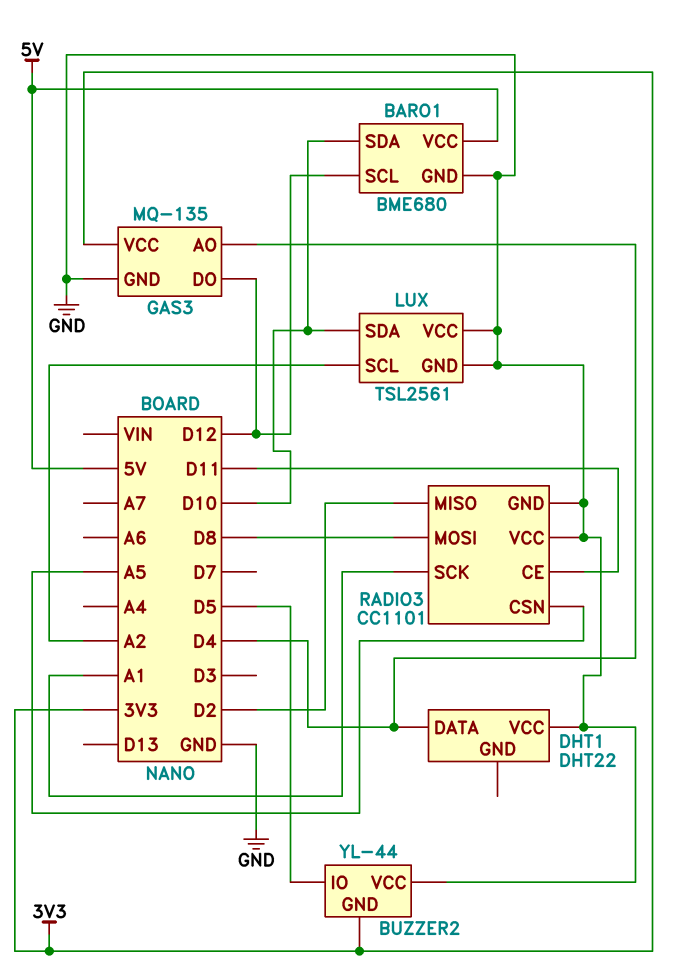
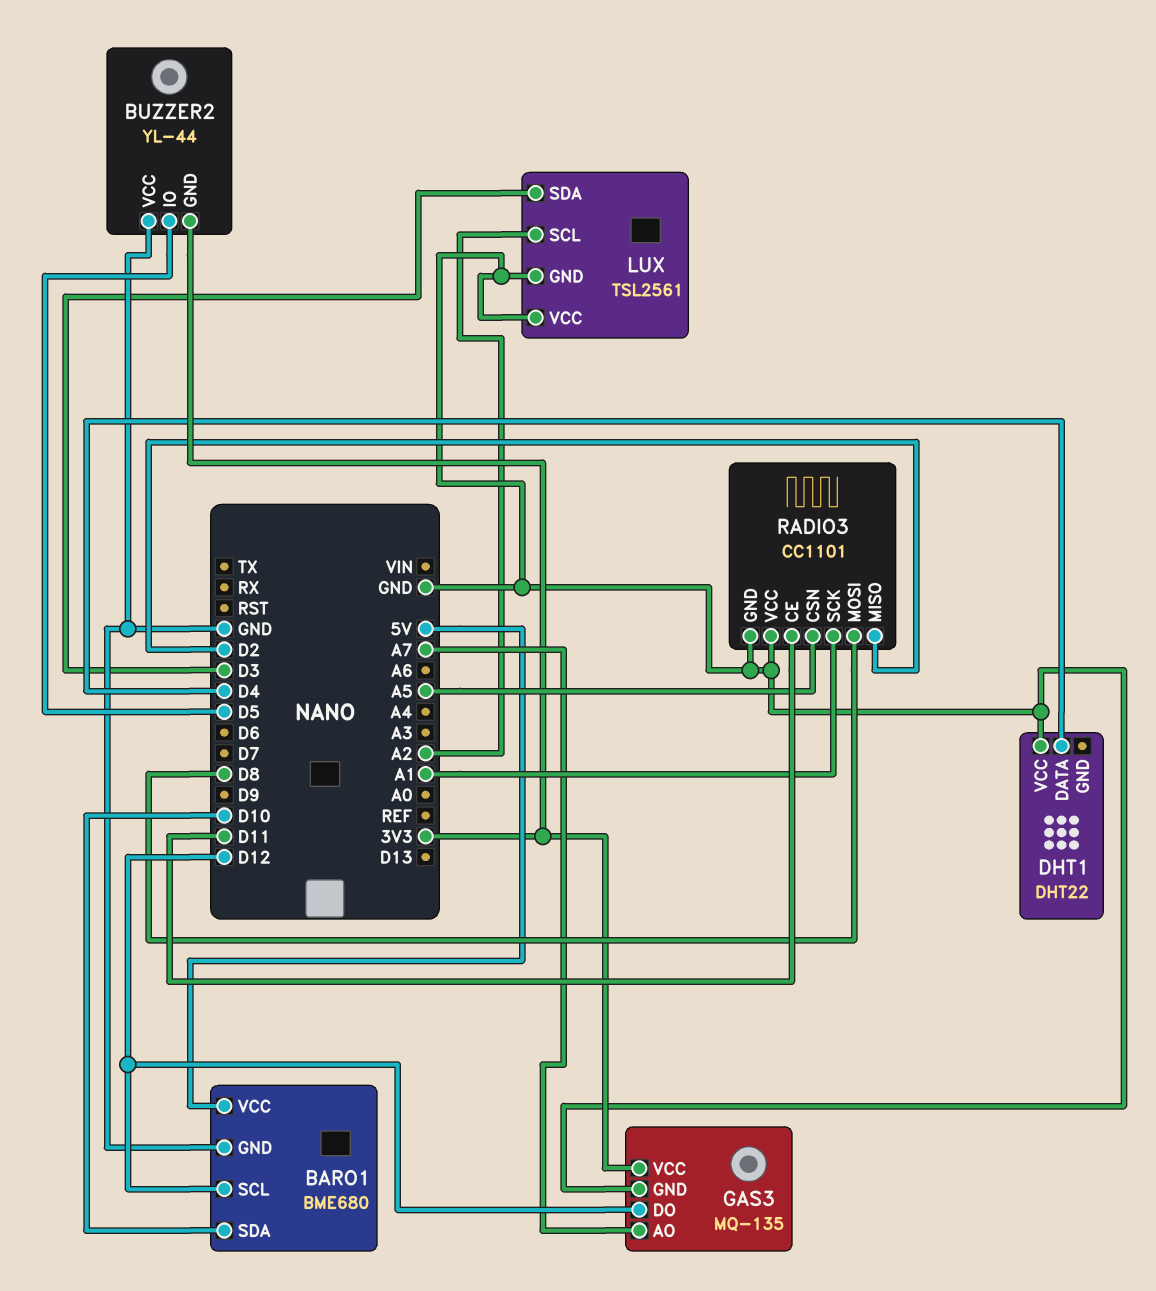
GAS3 pin AO: D4 -> A7
LUX pin SDA: D10 -> D3

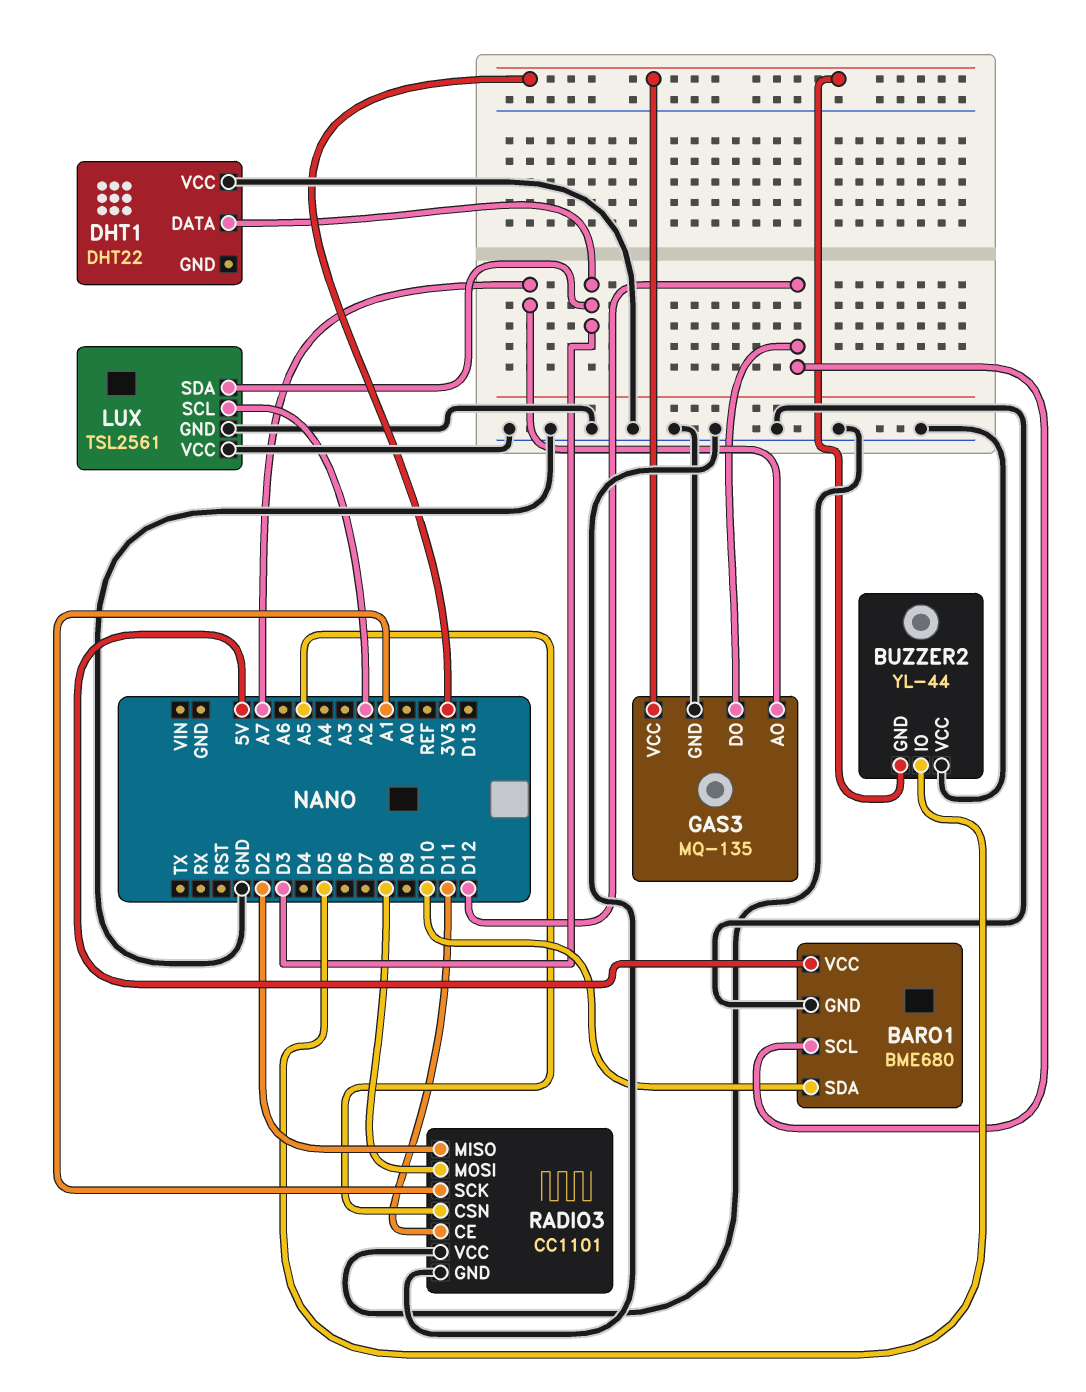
DHT1 pin DATA: D4 -> D3

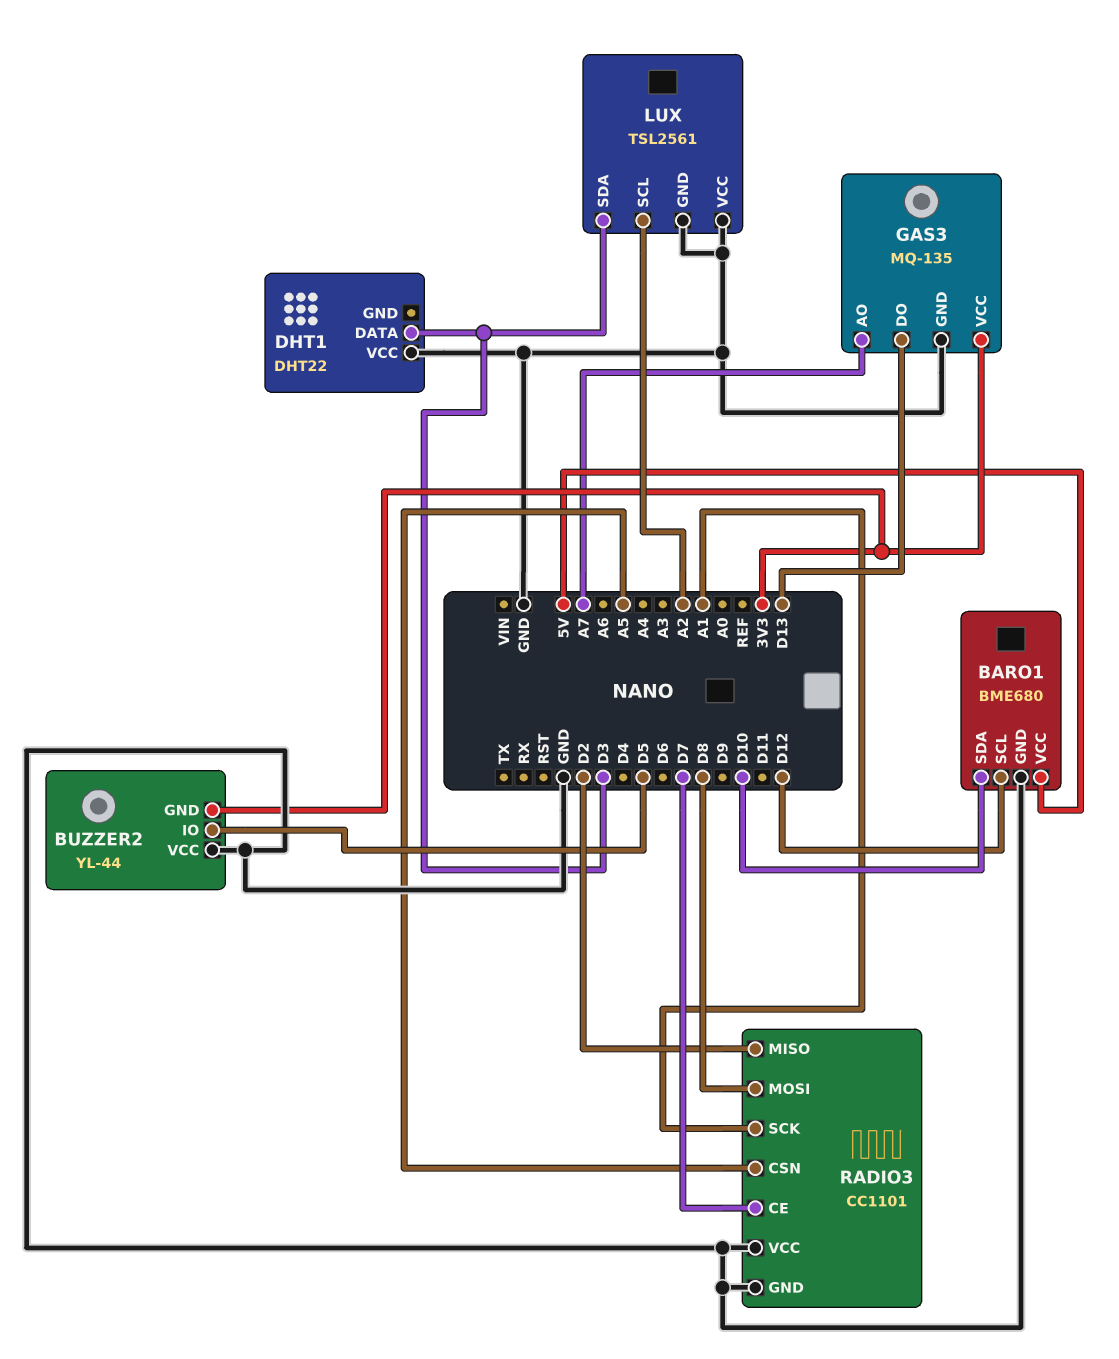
GAS3 pin DO: D12 -> D13
RADIO3 pin CE: D11 -> D7

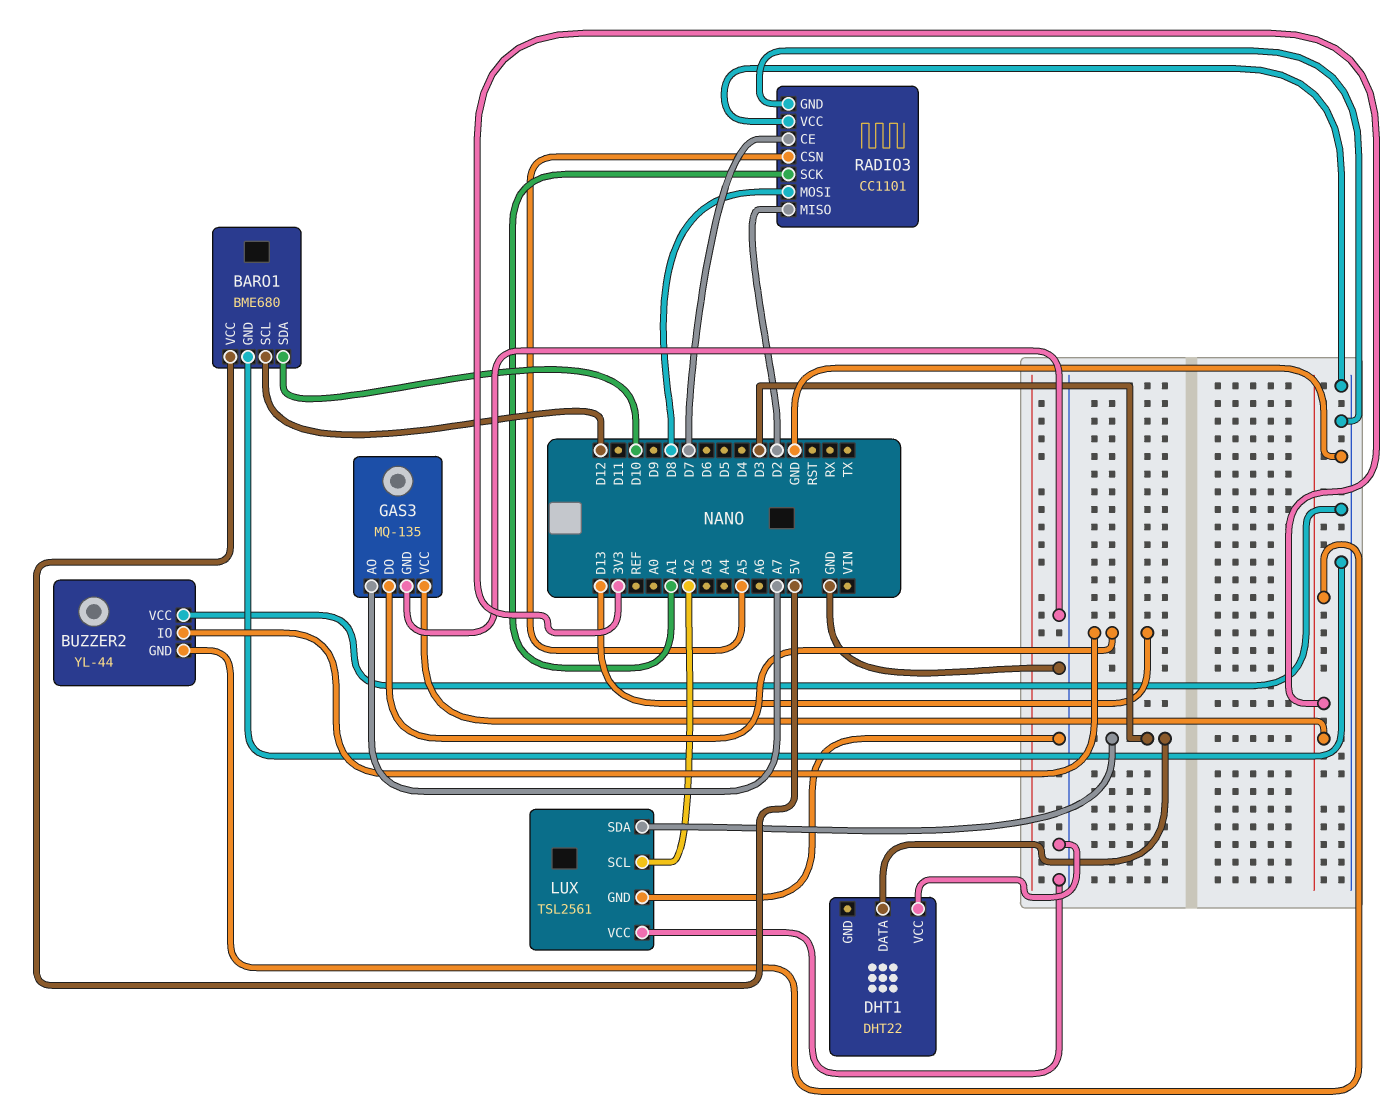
BUZZER2 pin IO: D5 -> D13

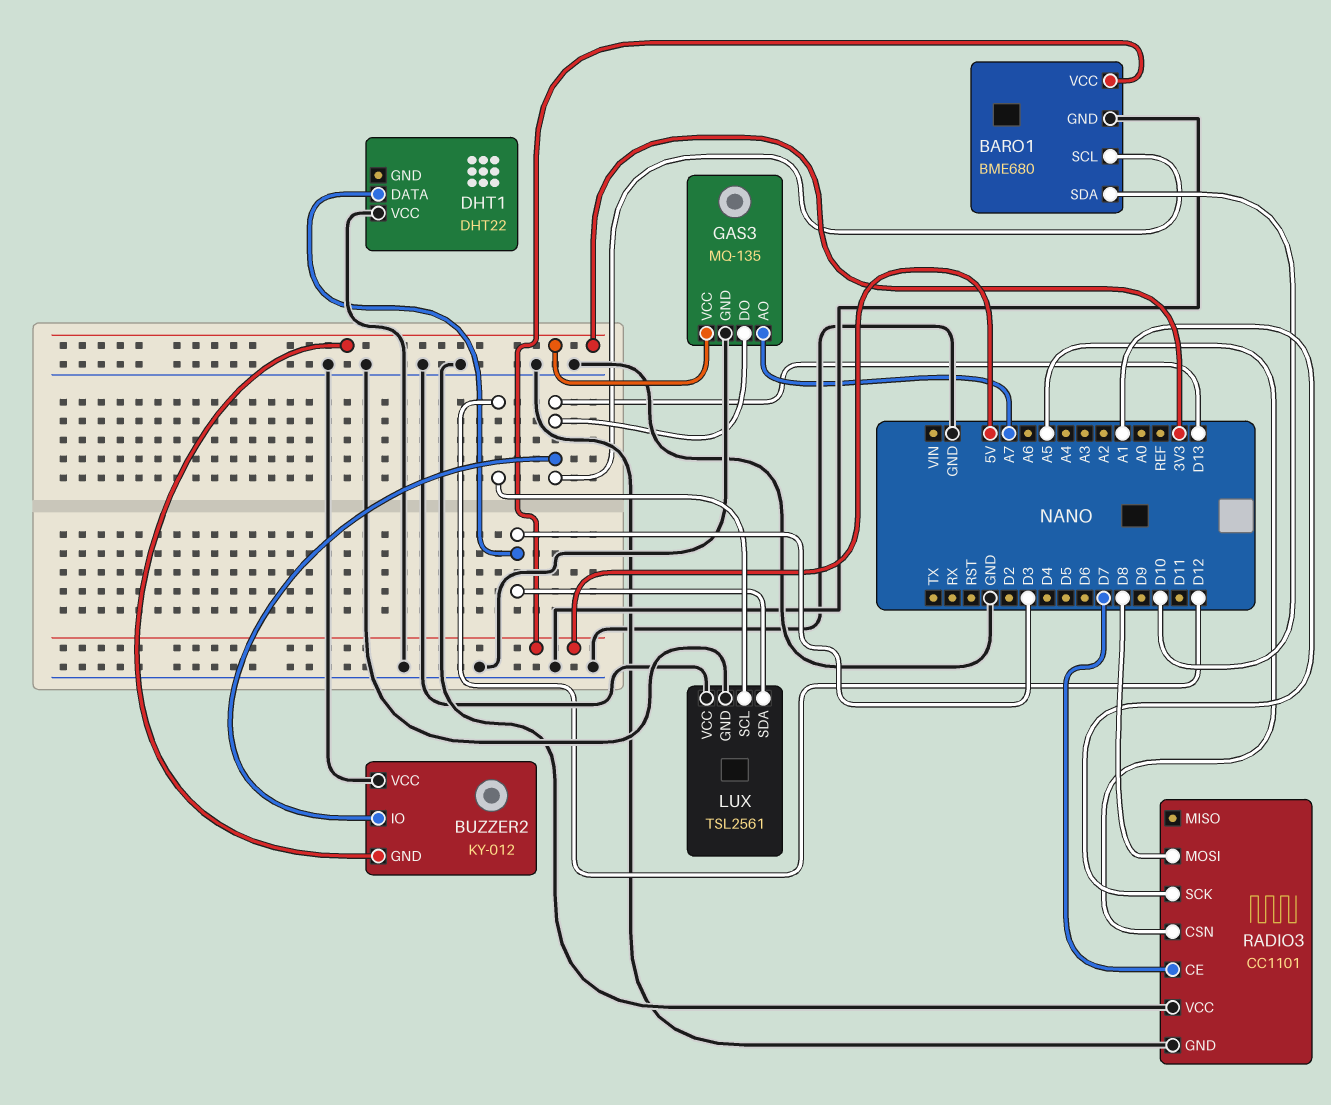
BARO1 pin SCL: D12 -> D13
BUZZER2: YL-44 -> KY-012
LUX pin SCL: A2 -> D12
RADIO3 pin MISO: D2 -> none

